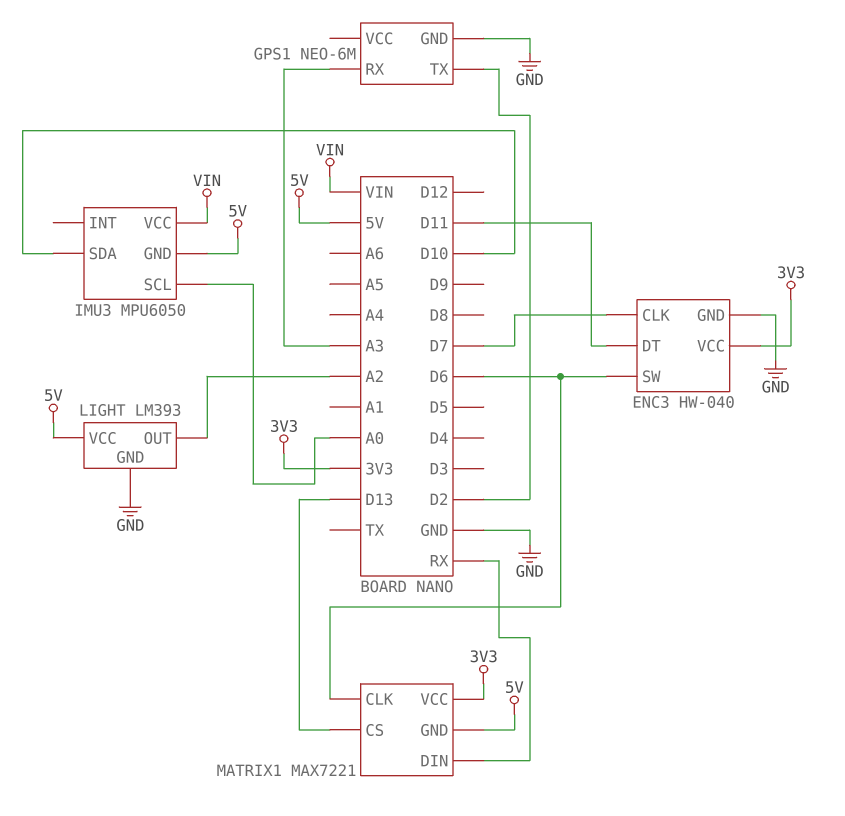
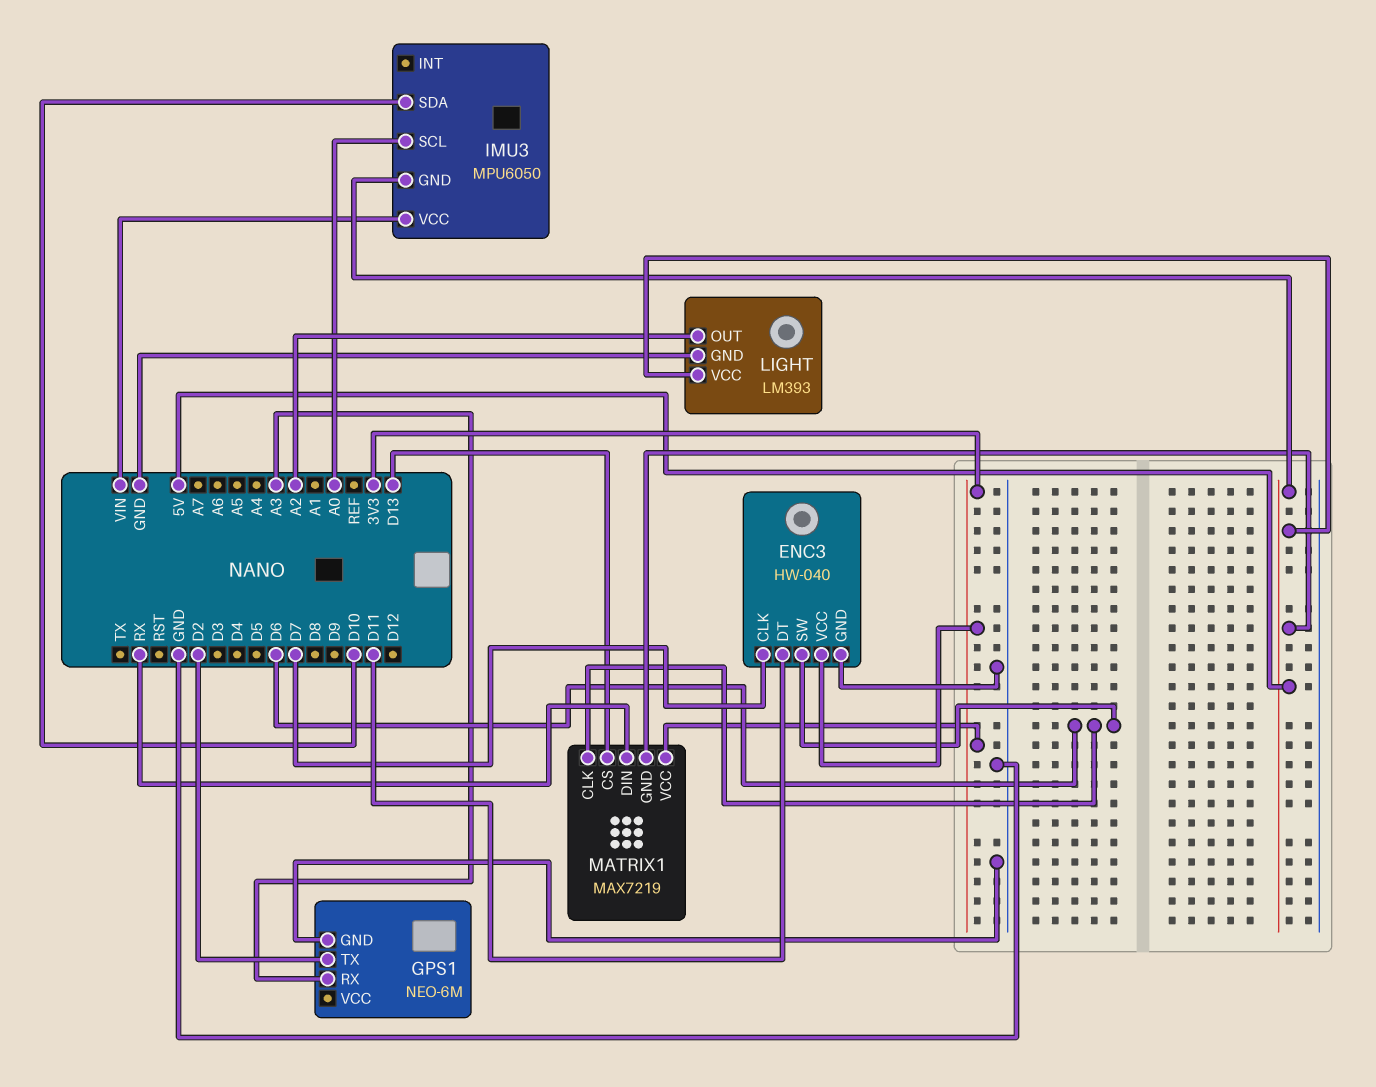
MATRIX1: MAX7221 -> MAX7219

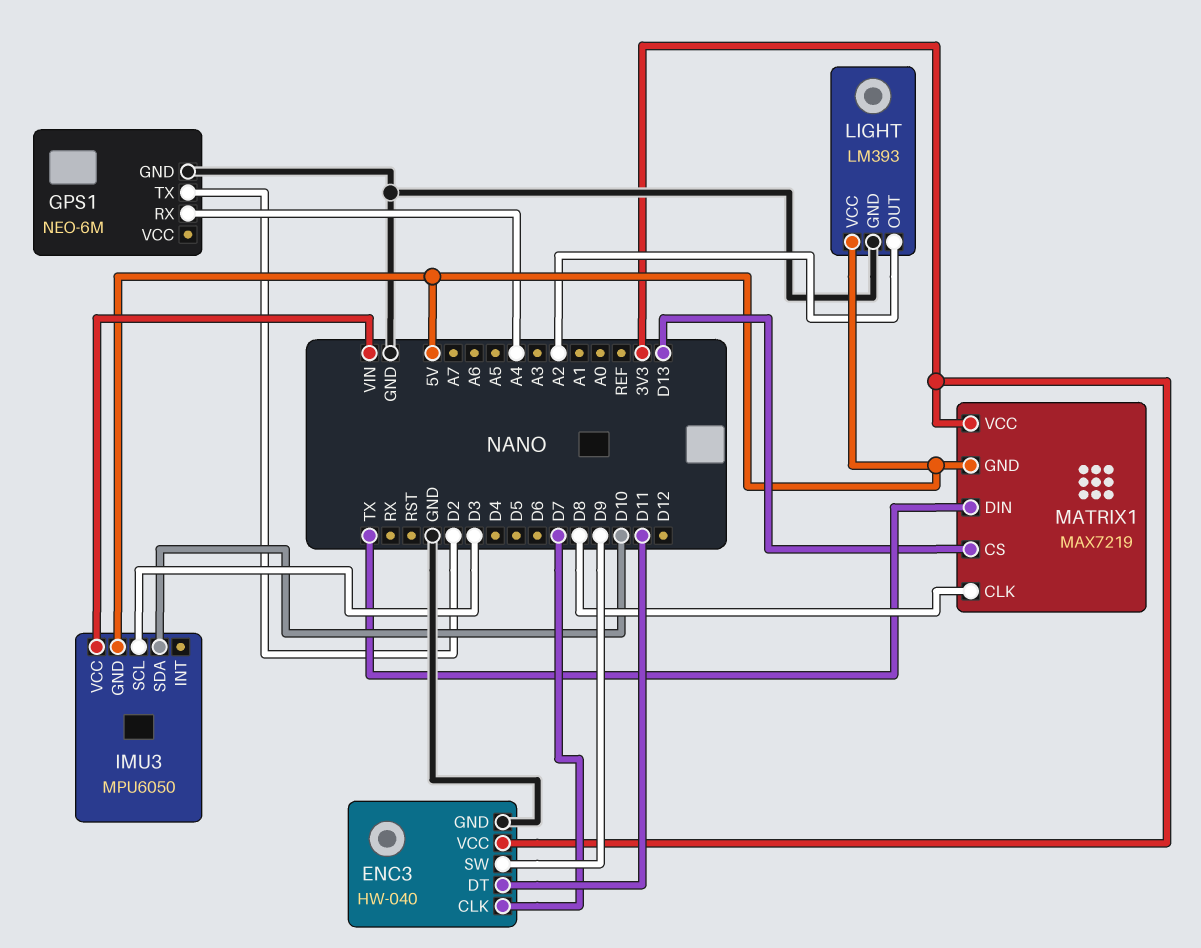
ENC3 pin SW: D6 -> D9
GPS1 pin RX: A3 -> A4
IMU3 pin SCL: A0 -> D3
MATRIX1 pin CLK: D6 -> D8
MATRIX1 pin DIN: RX -> TX

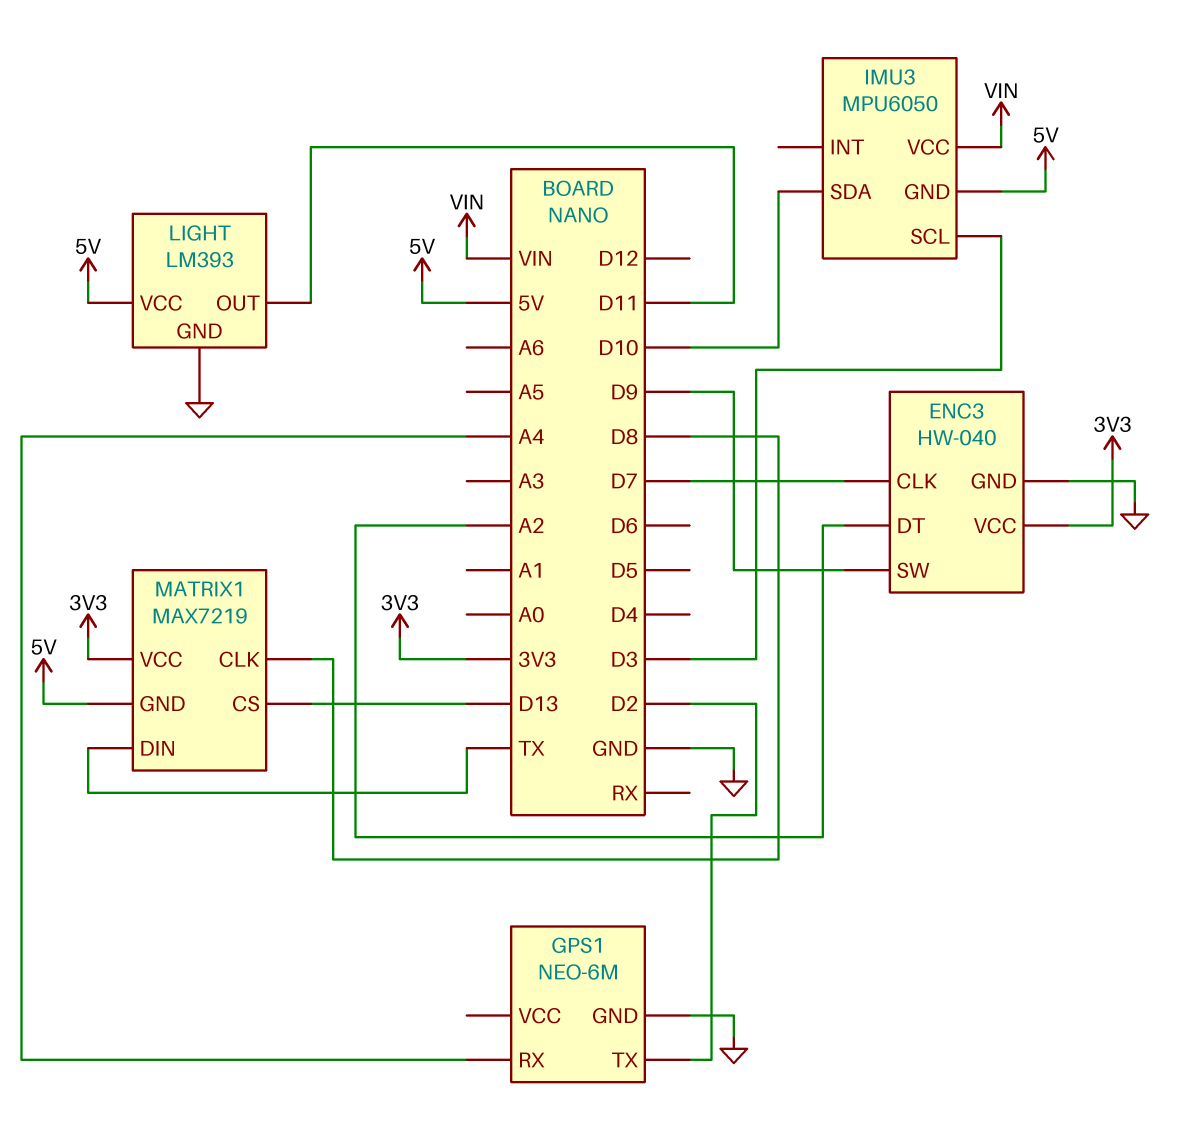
ENC3 pin DT: D11 -> A2
LIGHT pin OUT: A2 -> D11

